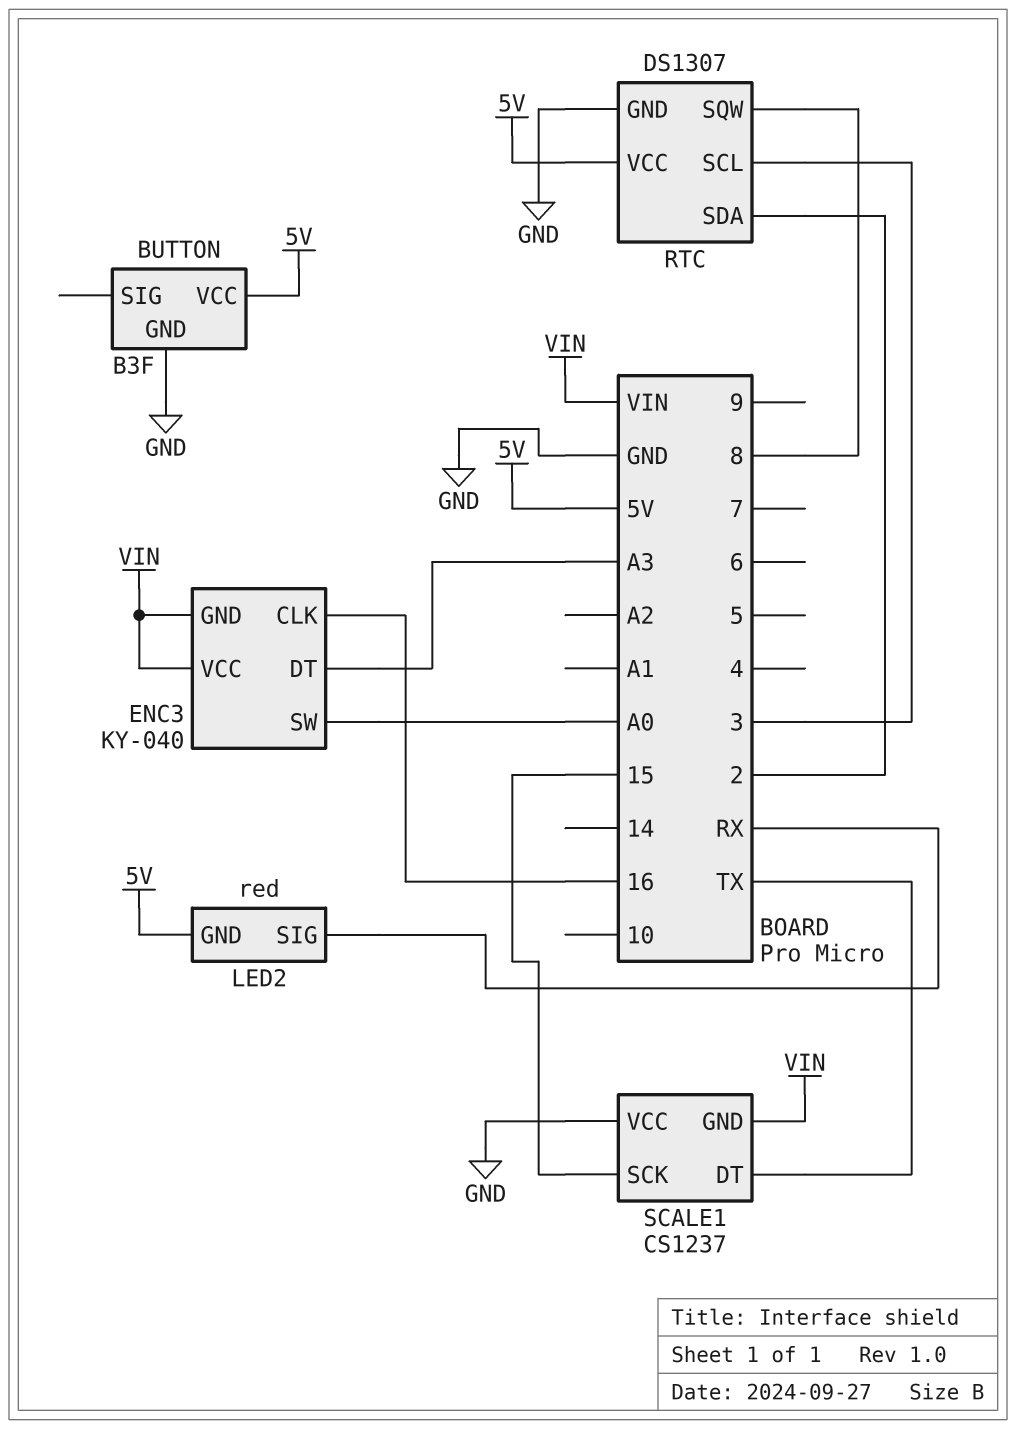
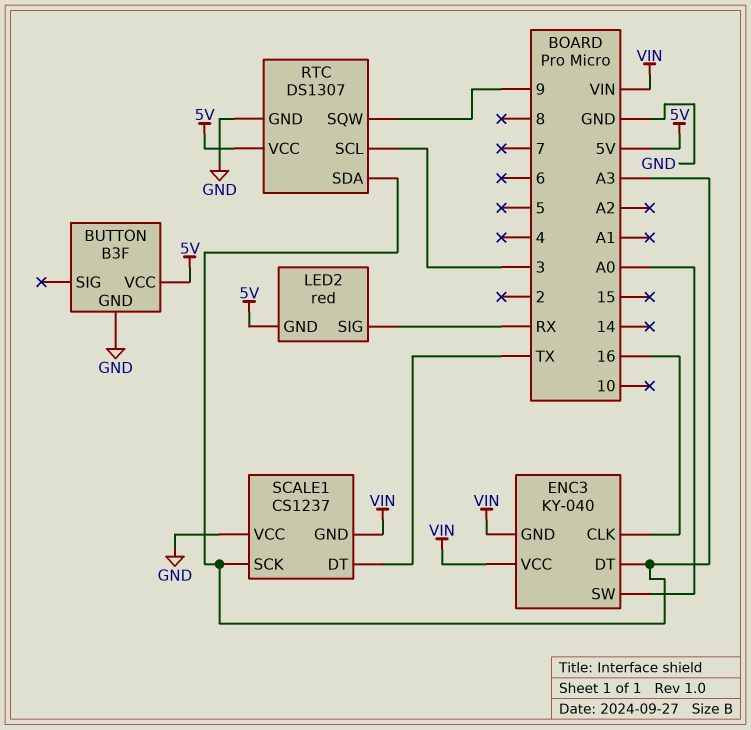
RTC pin SDA: 2 -> A3
RTC pin SQW: 8 -> 9
SCALE1 pin SCK: 15 -> A3

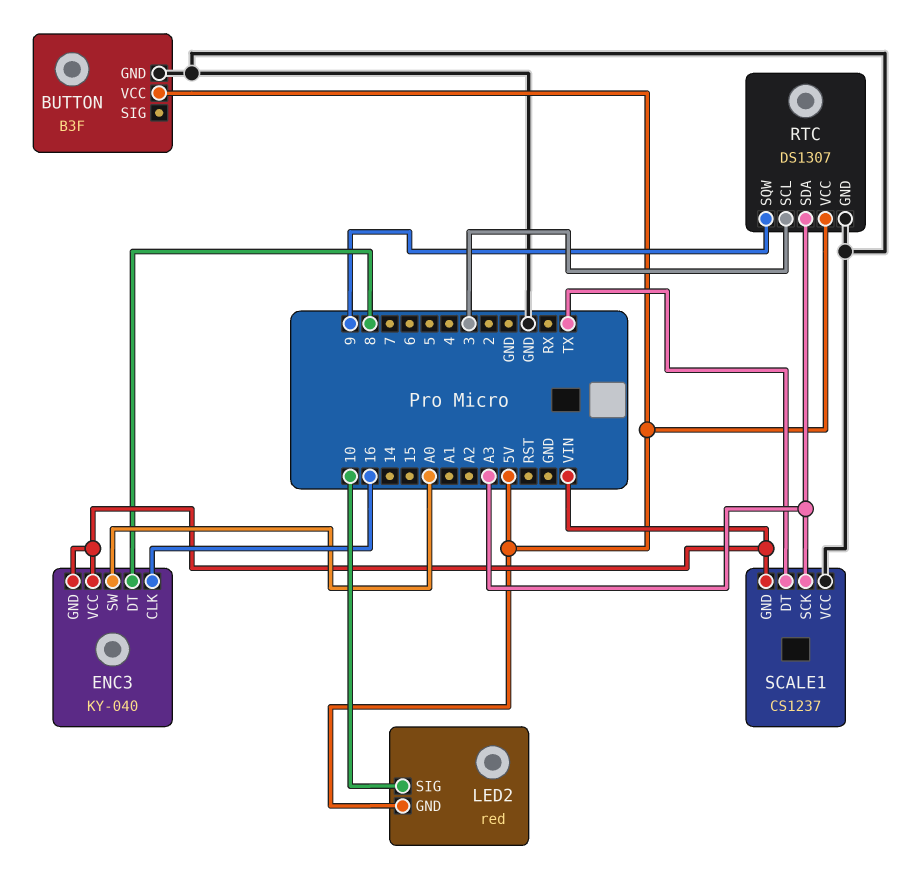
ENC3 pin DT: A3 -> 8
LED2 pin SIG: RX -> 10

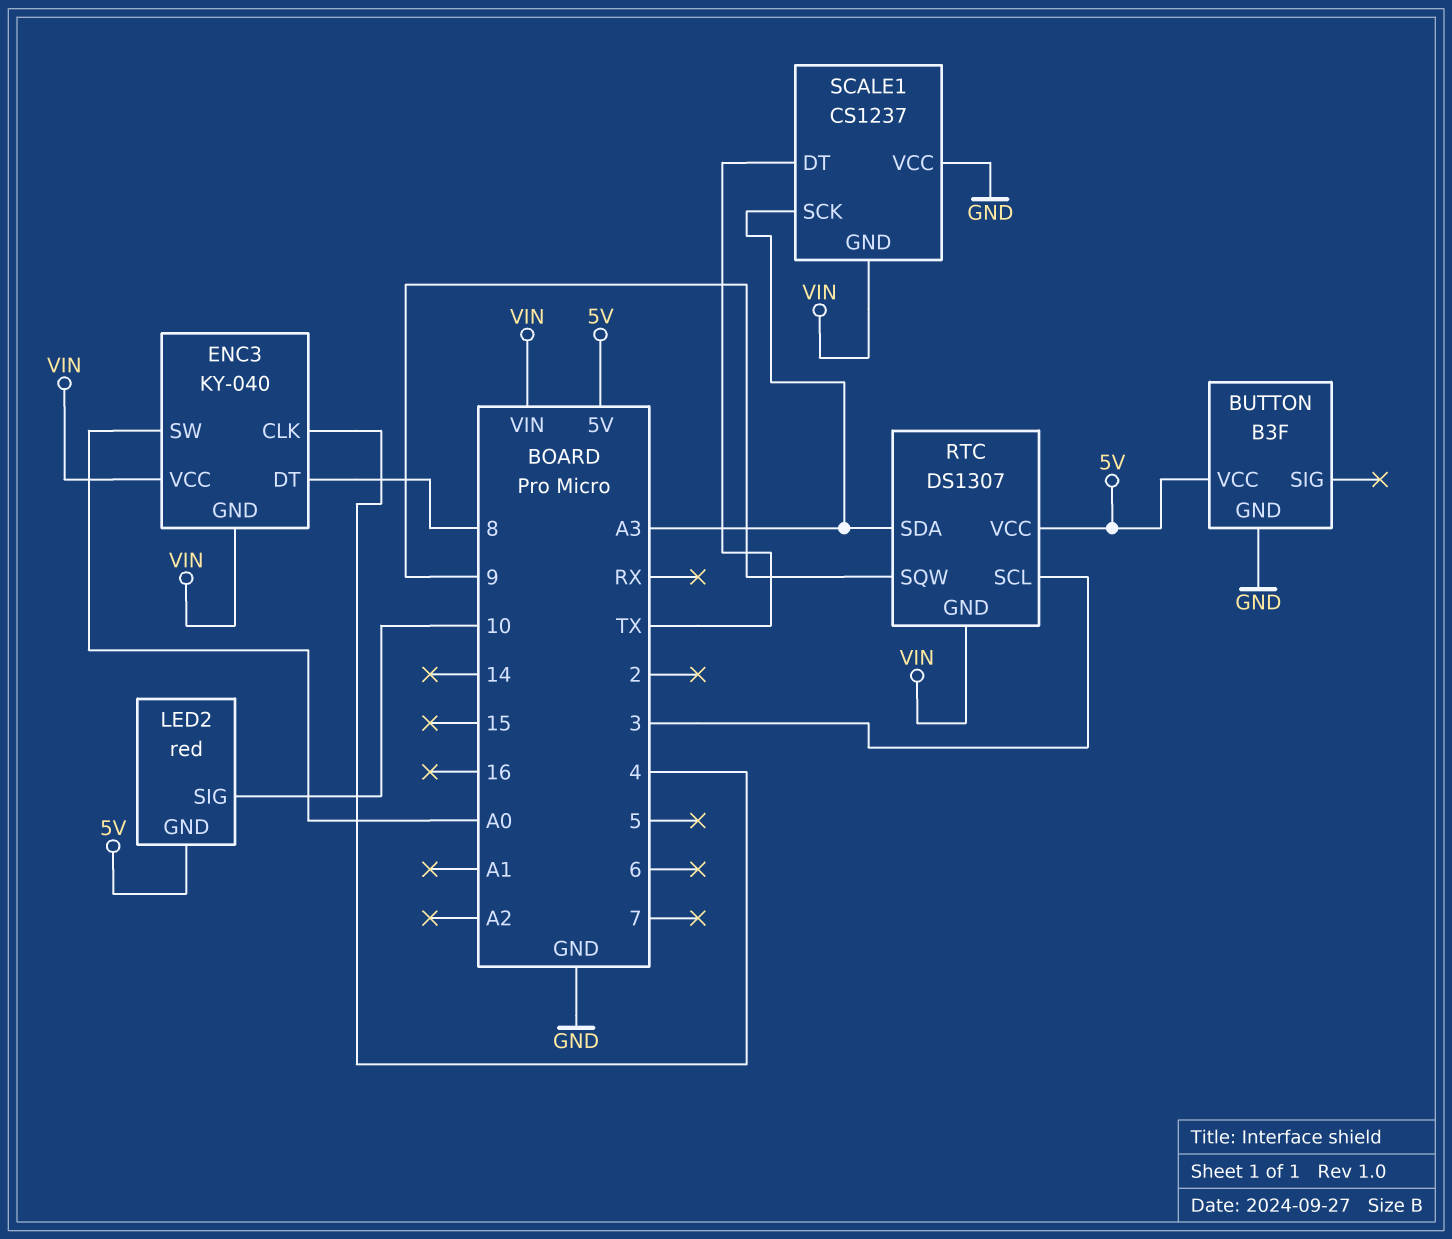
ENC3 pin CLK: 16 -> 4
RTC pin GND: GND -> VIN

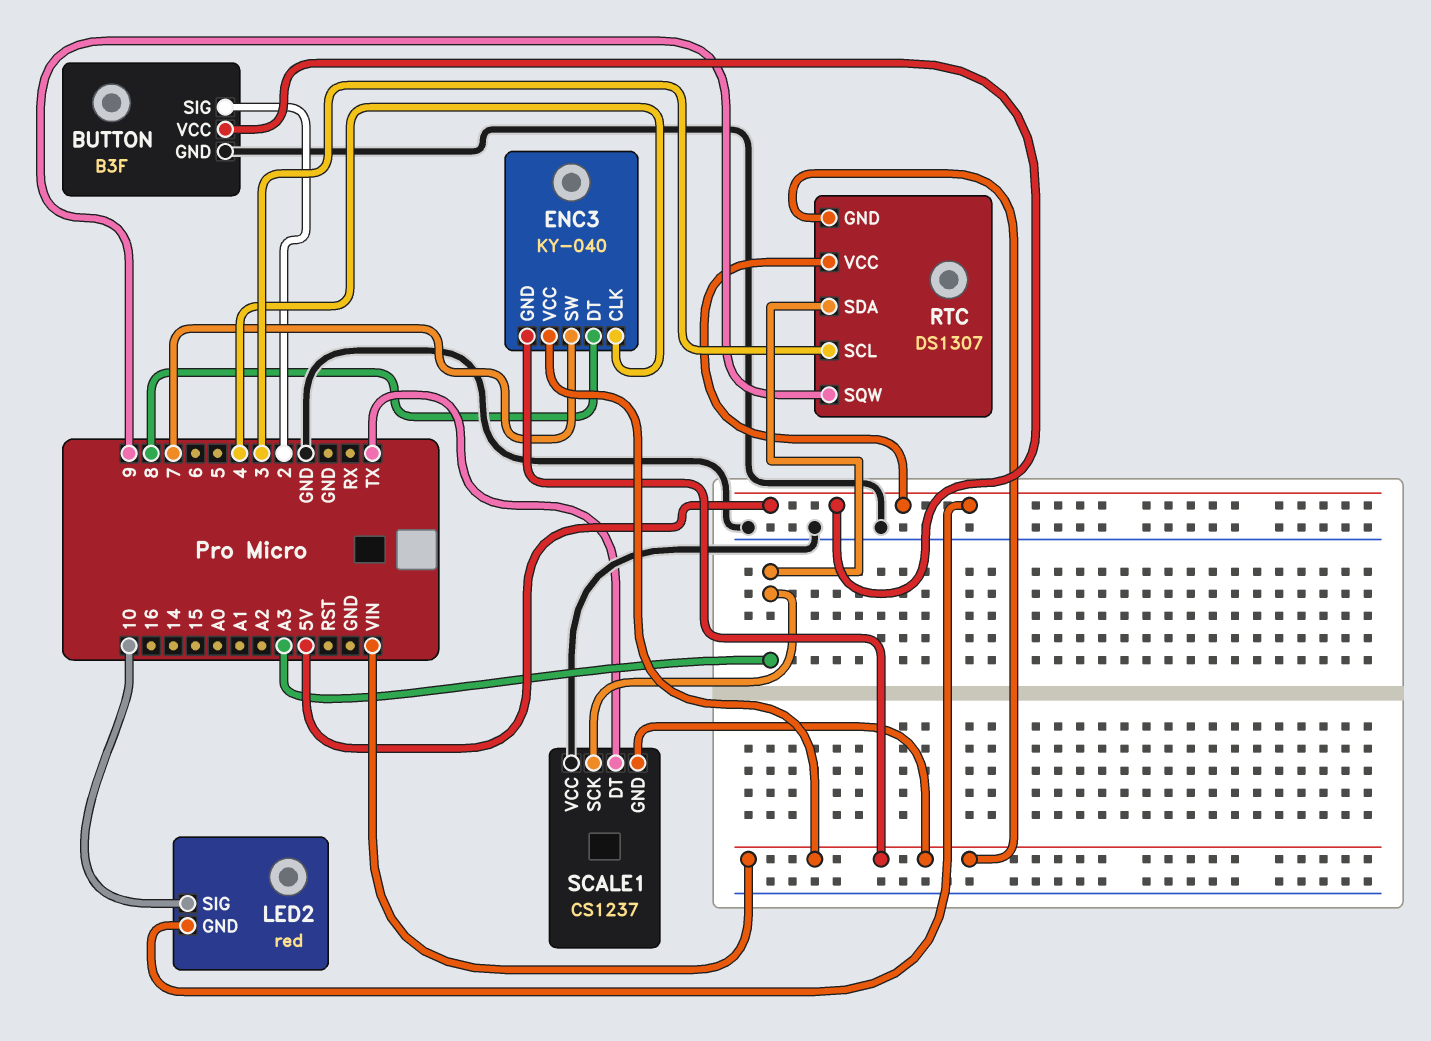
BUTTON pin SIG: none -> 2
ENC3 pin SW: A0 -> 7

